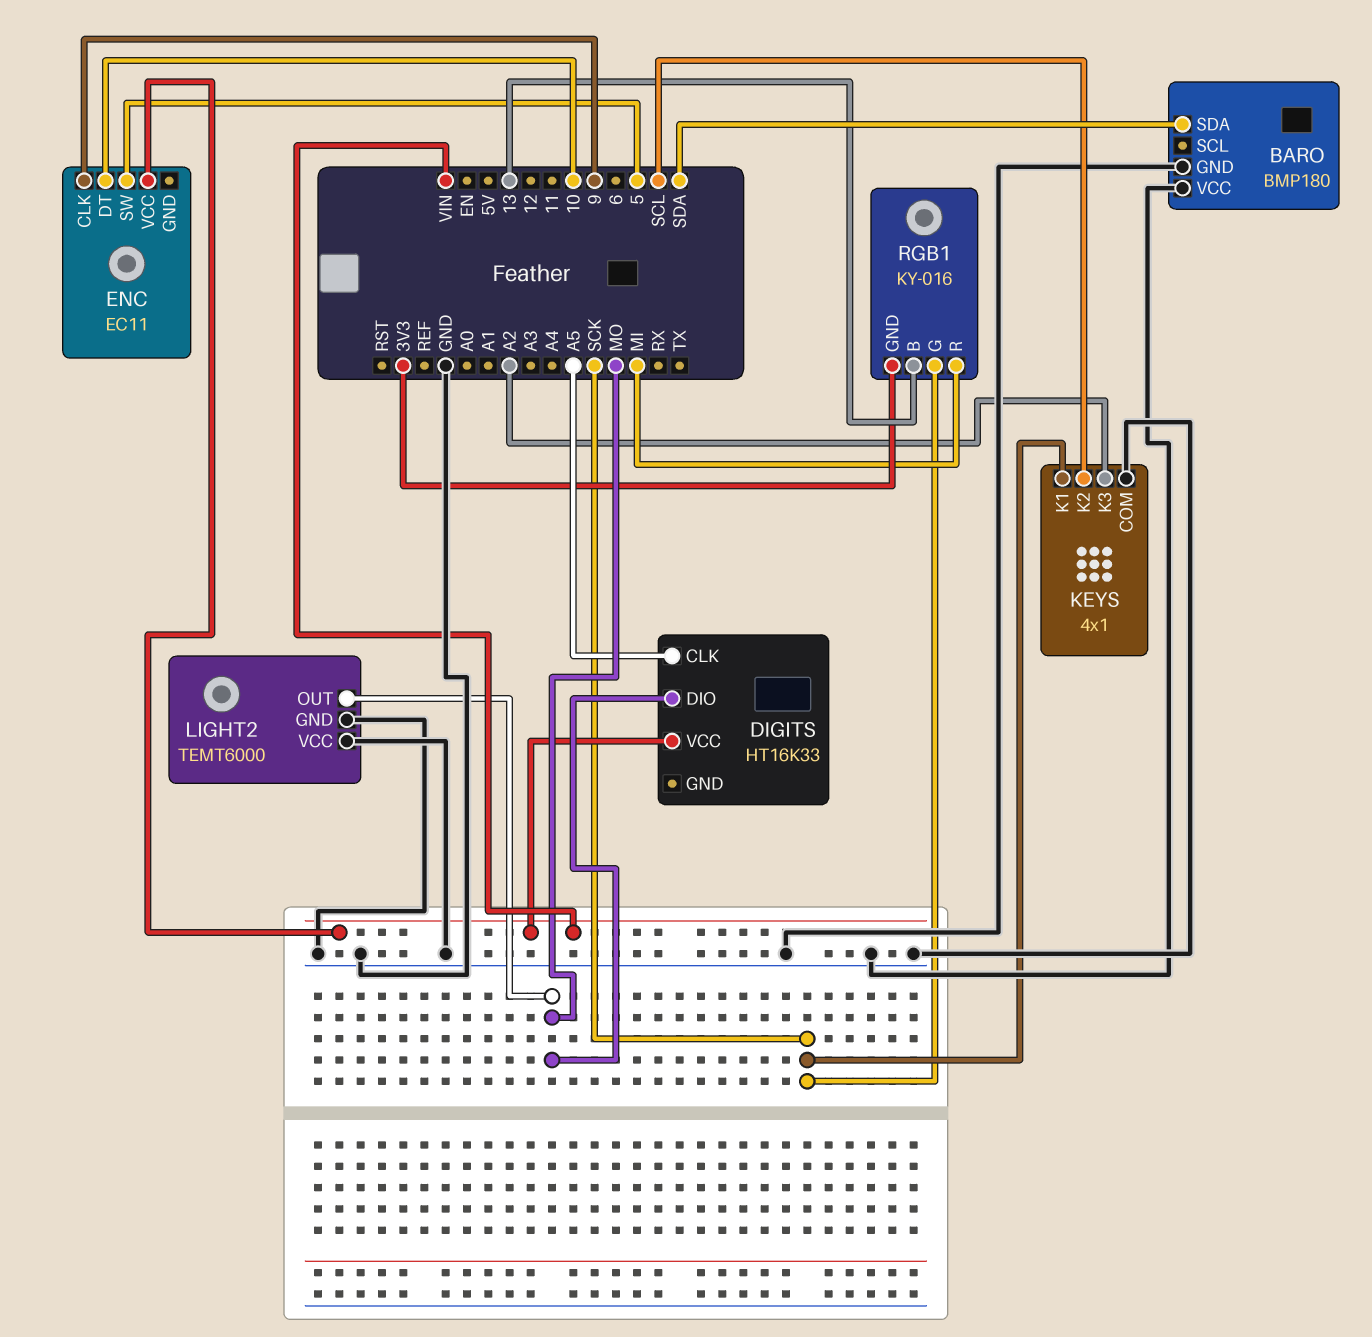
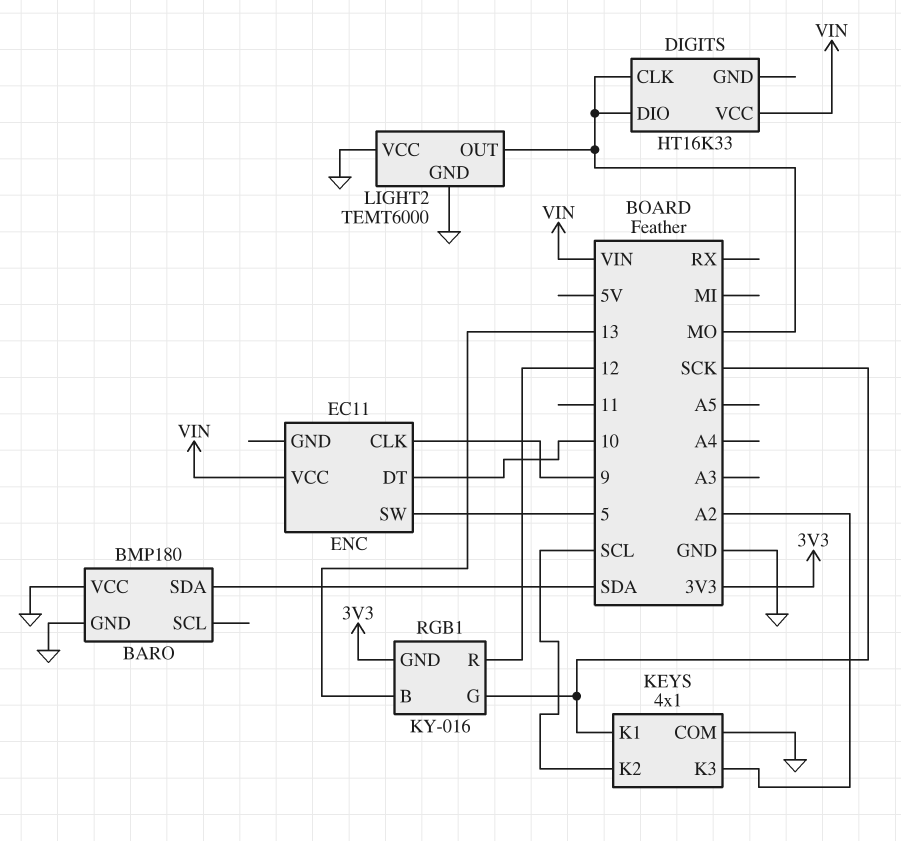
DIGITS pin CLK: A5 -> MO
RGB1 pin R: MI -> 12

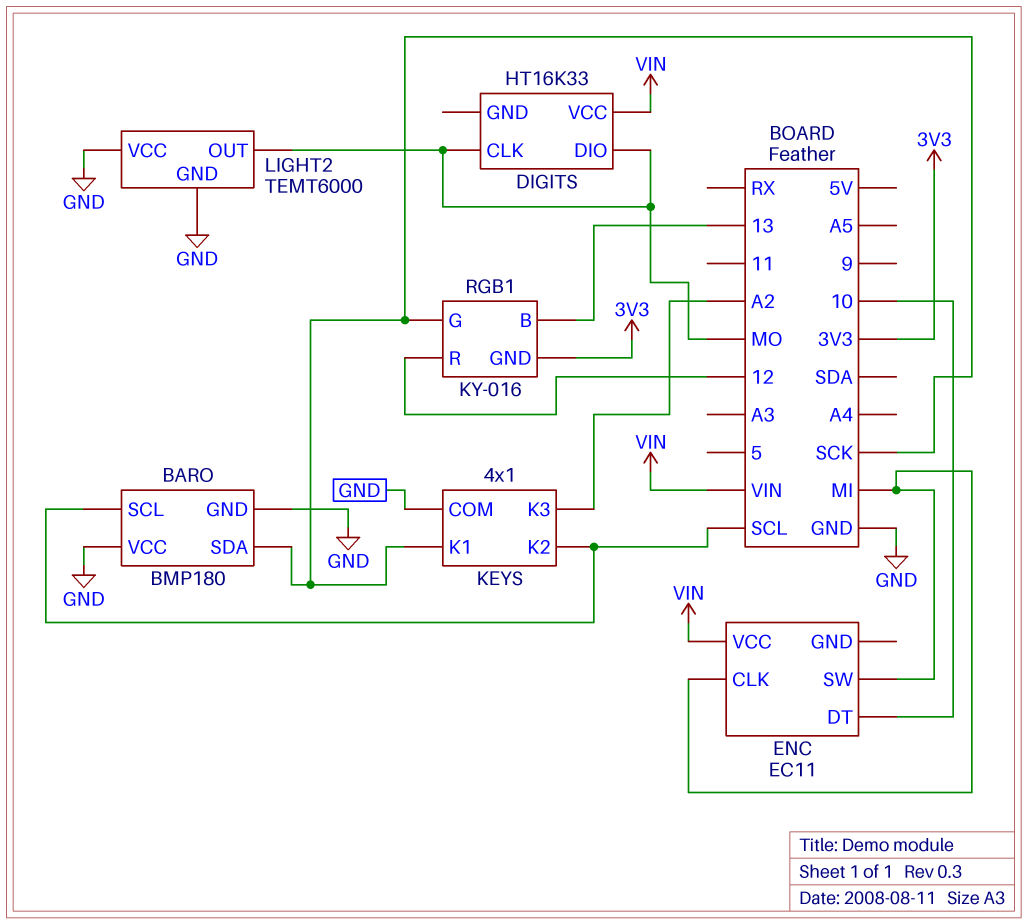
BARO pin SCL: none -> SCL
BARO pin SDA: SDA -> SCK
ENC pin CLK: 9 -> MI
ENC pin SW: 5 -> MI

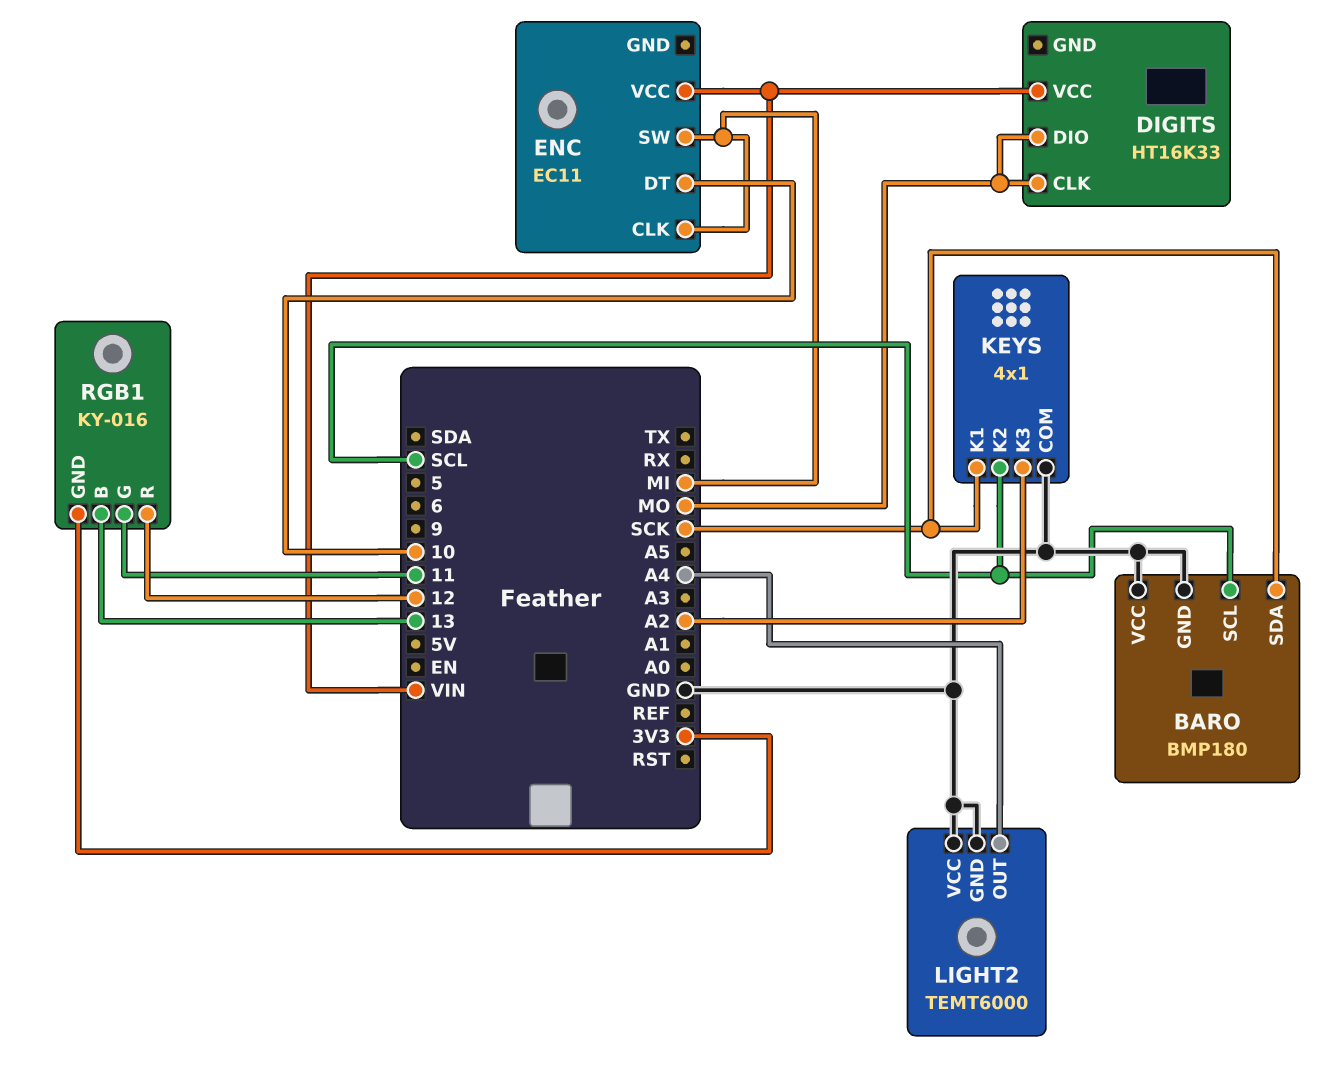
LIGHT2 pin OUT: MO -> A4
RGB1 pin G: SCK -> 11

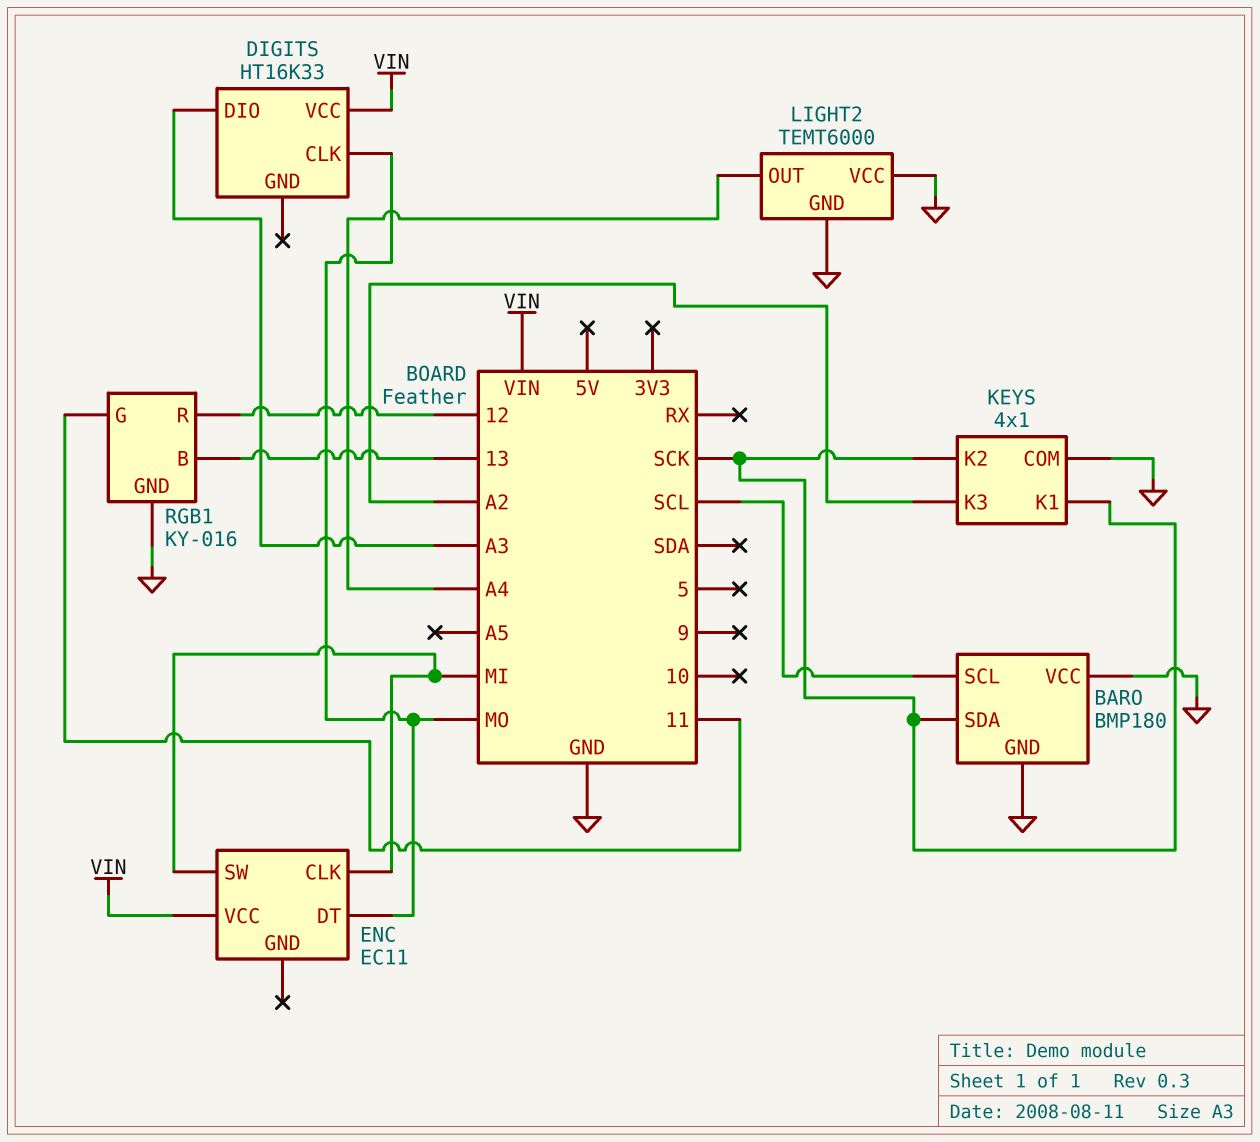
DIGITS pin DIO: MO -> A3
ENC pin DT: 10 -> MO
KEYS pin K2: SCL -> SCK
RGB1 pin GND: 3V3 -> GND

